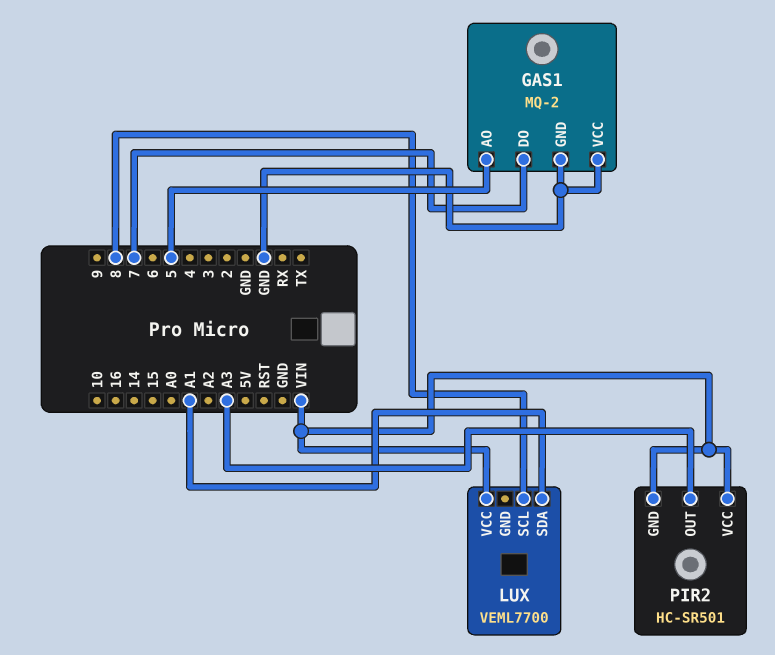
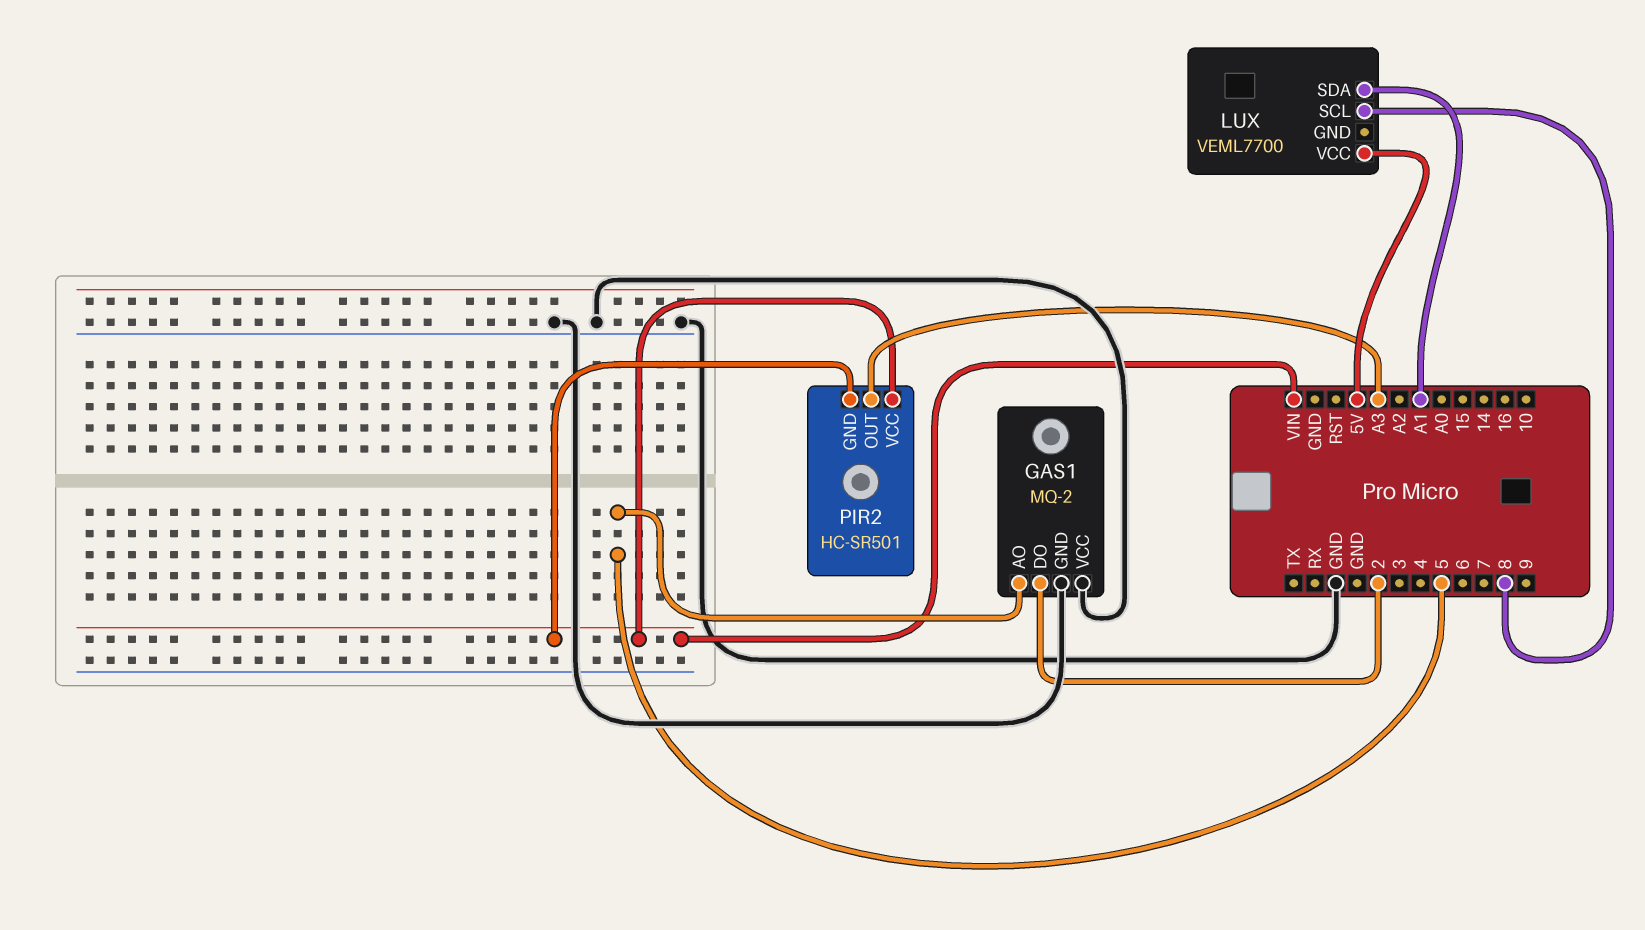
GAS1 pin DO: 7 -> 2
LUX pin VCC: VIN -> 5V

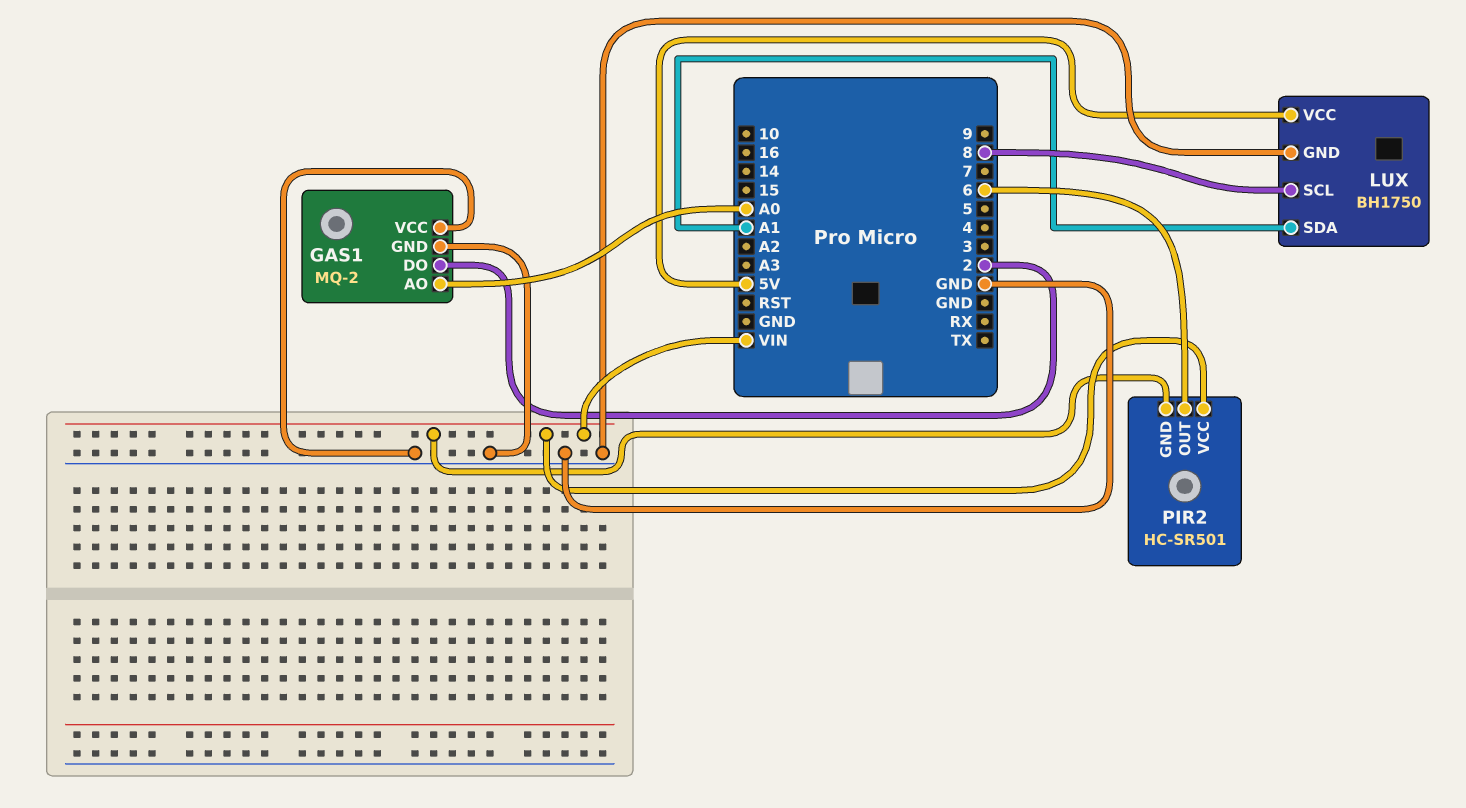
GAS1 pin AO: 5 -> A0
LUX: VEML7700 -> BH1750
LUX pin GND: none -> GND
PIR2 pin OUT: A3 -> 6

